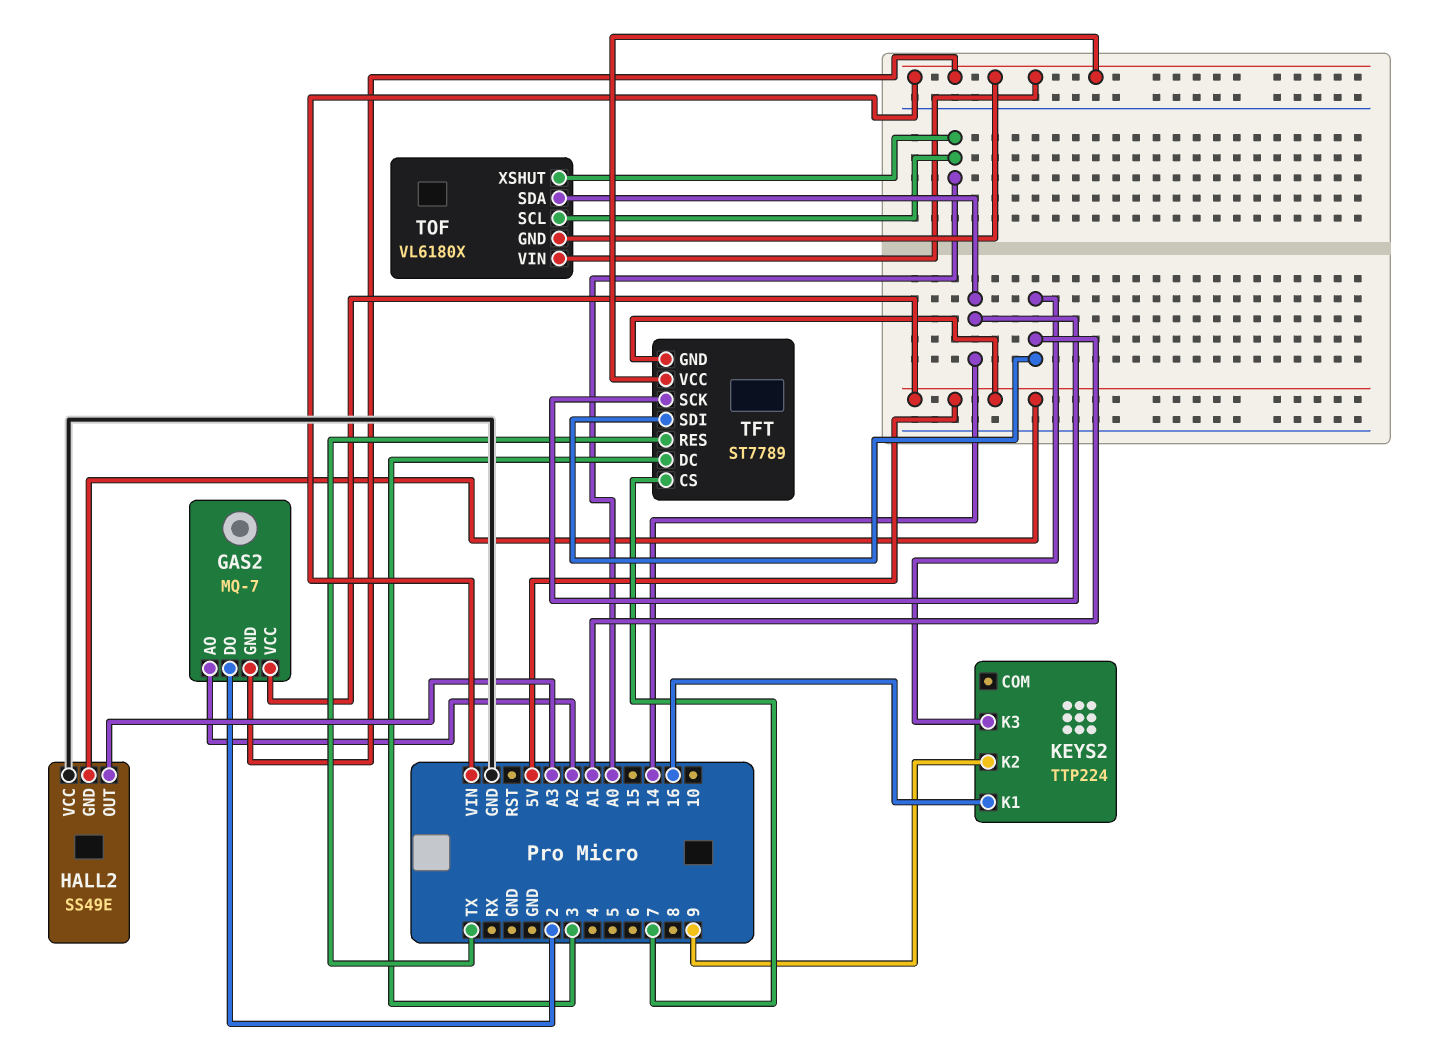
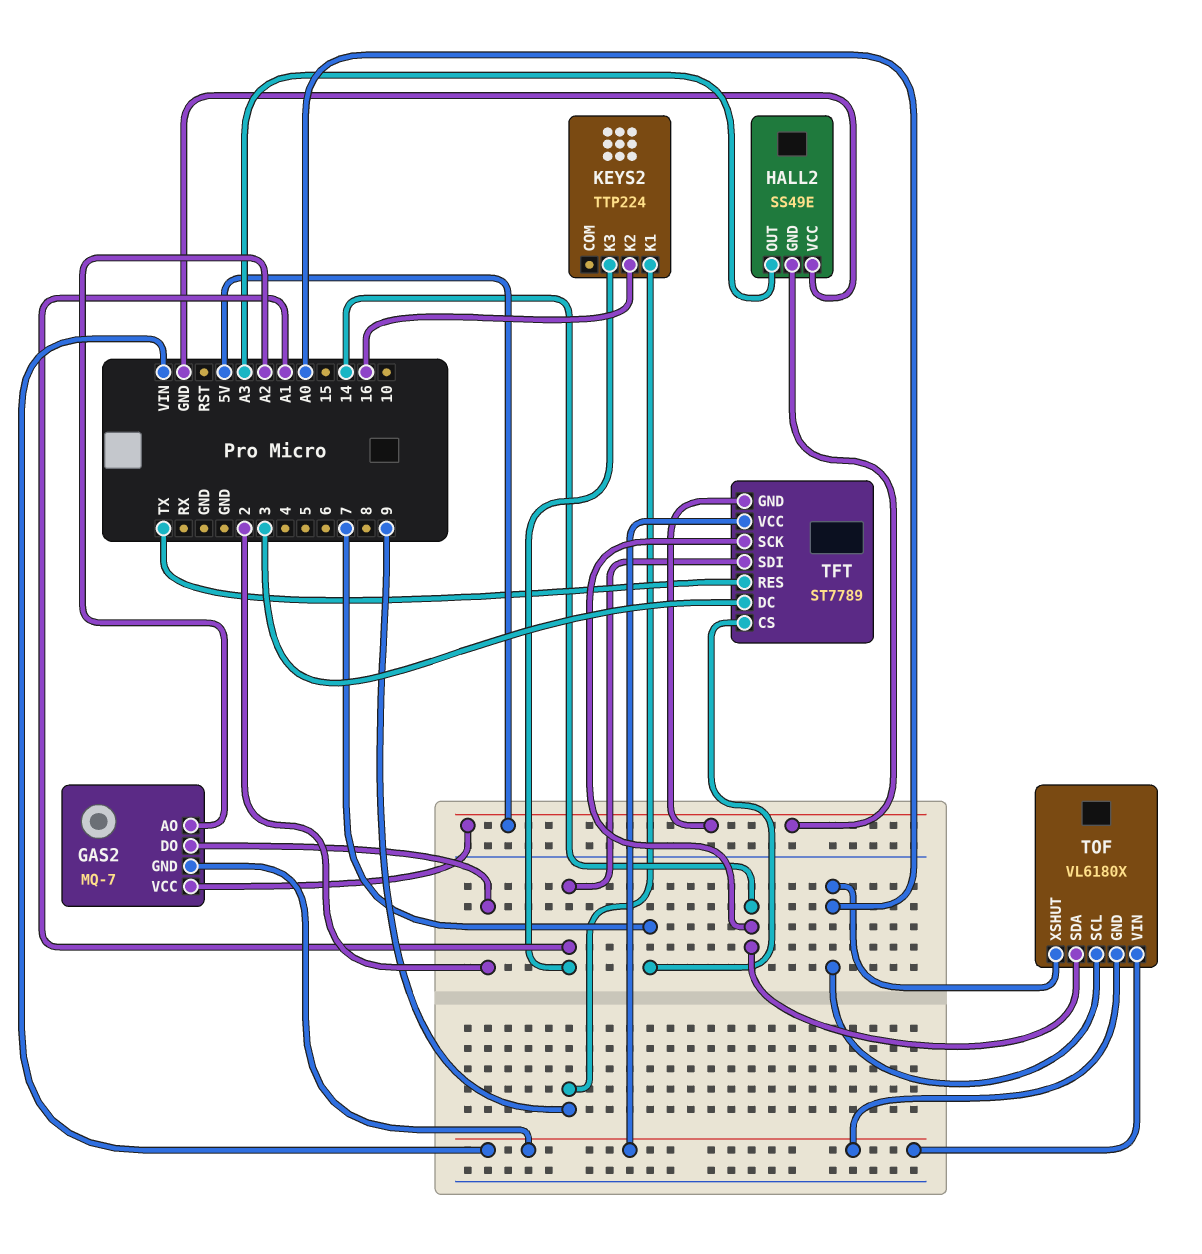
KEYS2 pin K1: 16 -> 9
KEYS2 pin K2: 9 -> 16

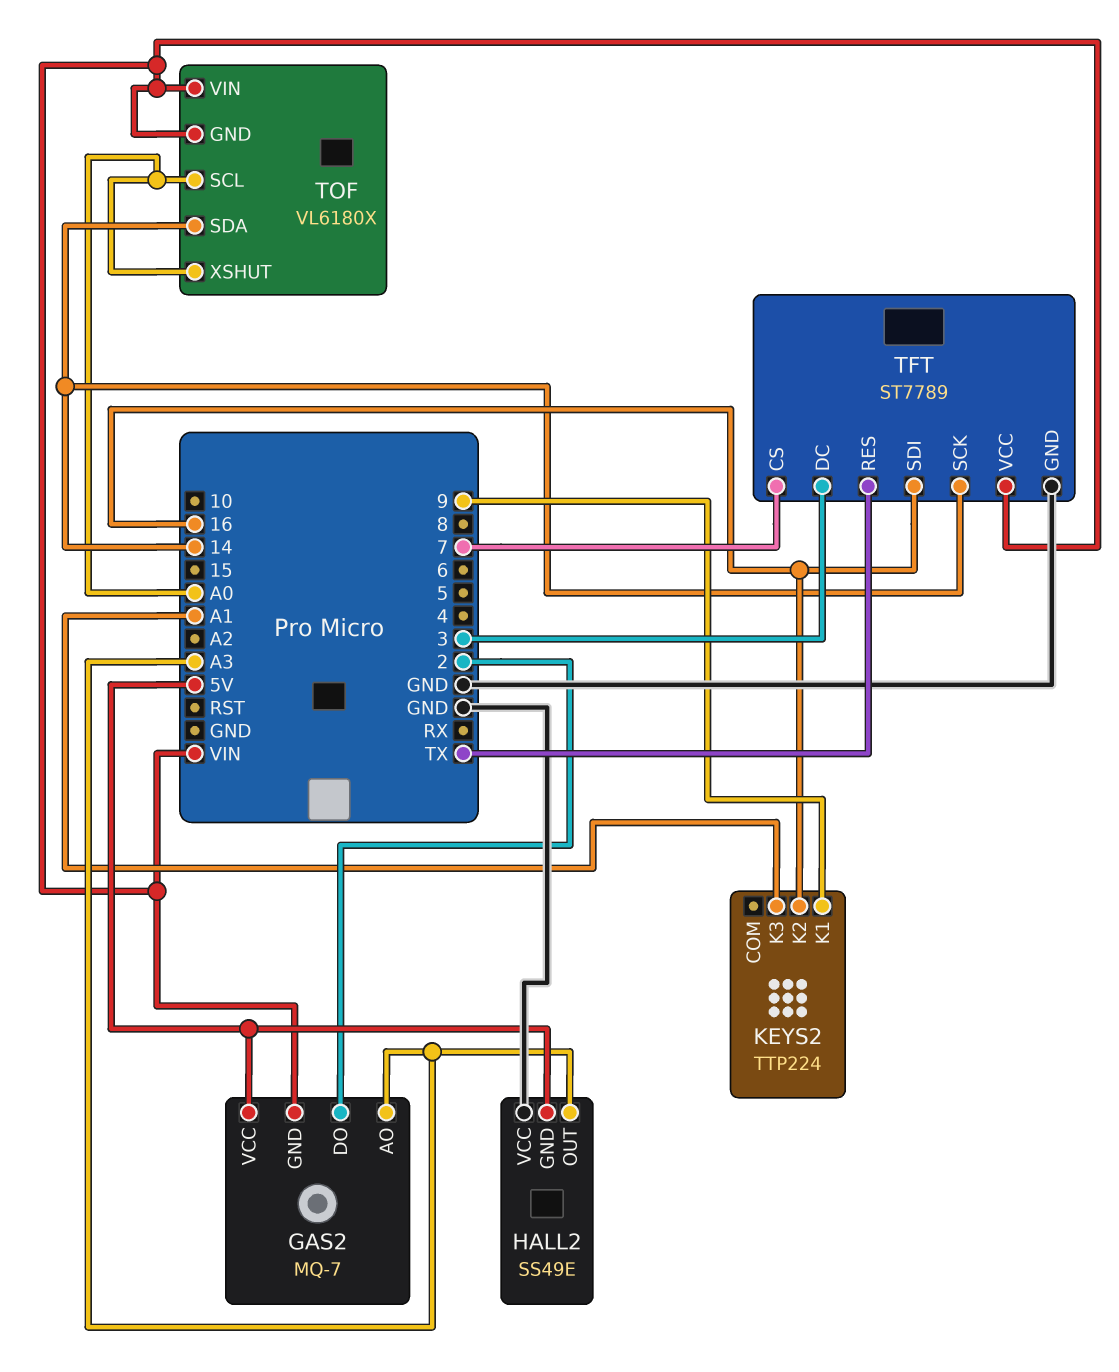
GAS2 pin AO: A2 -> A3
TFT pin GND: 5V -> GND
TFT pin SDI: A1 -> 16

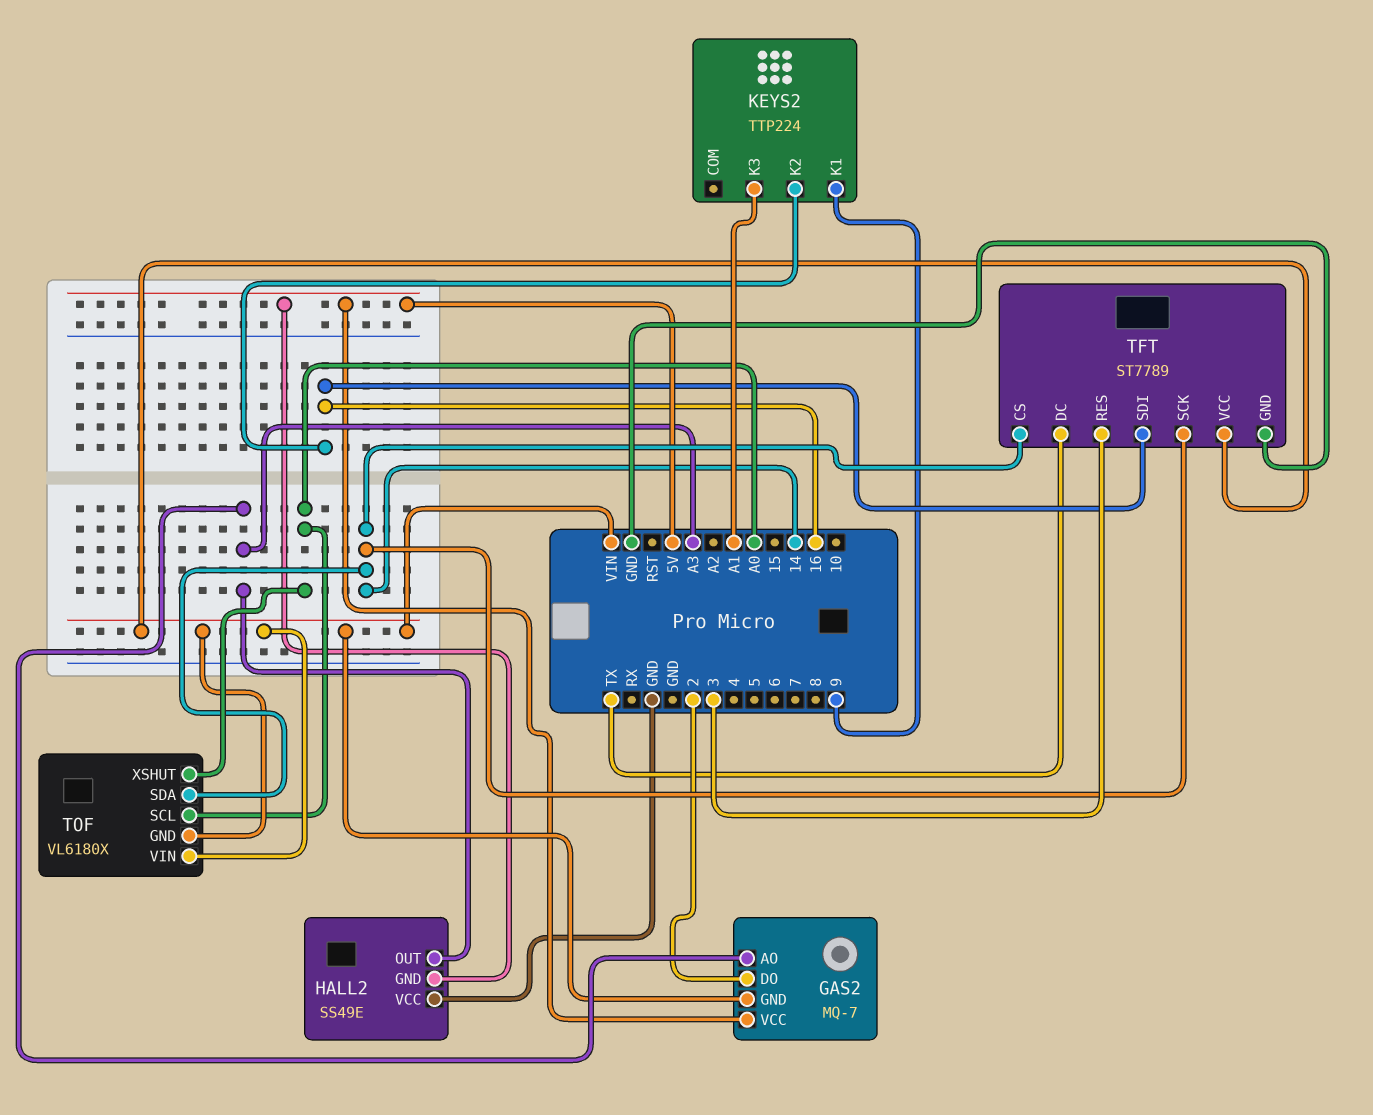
TFT pin CS: 7 -> 14
TFT pin DC: 3 -> TX
TFT pin RES: TX -> 3

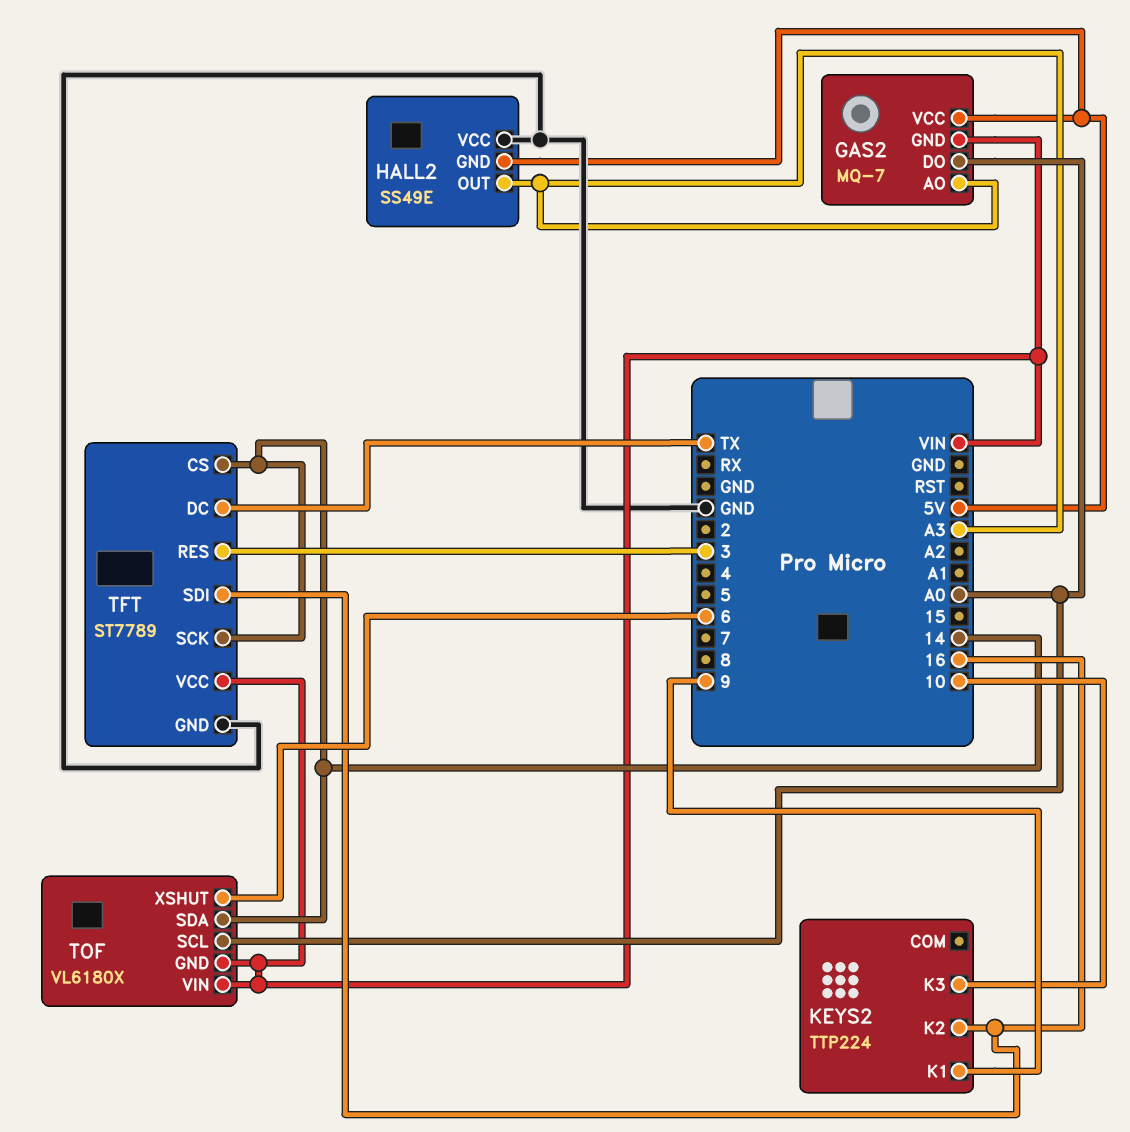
GAS2 pin DO: 2 -> A0
KEYS2 pin K3: A1 -> 10
TOF pin XSHUT: A0 -> 6

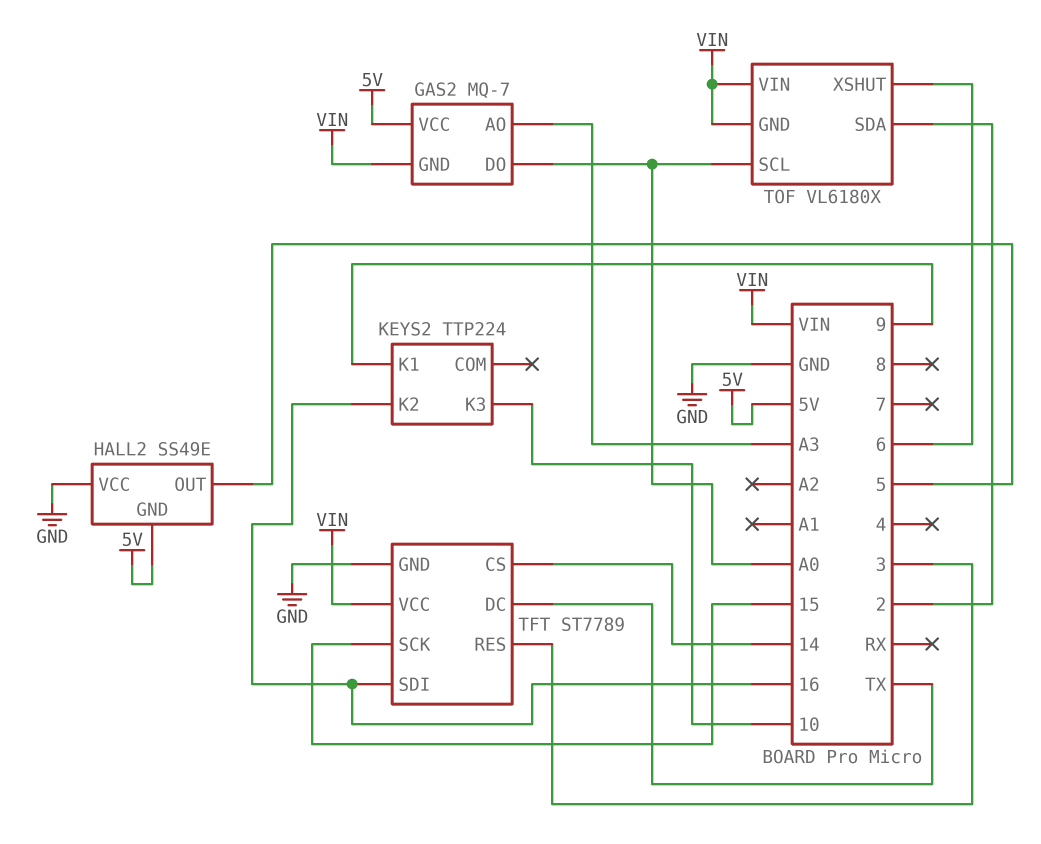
HALL2 pin OUT: A3 -> 5
TFT pin SCK: 14 -> 15
TOF pin SDA: 14 -> 2

